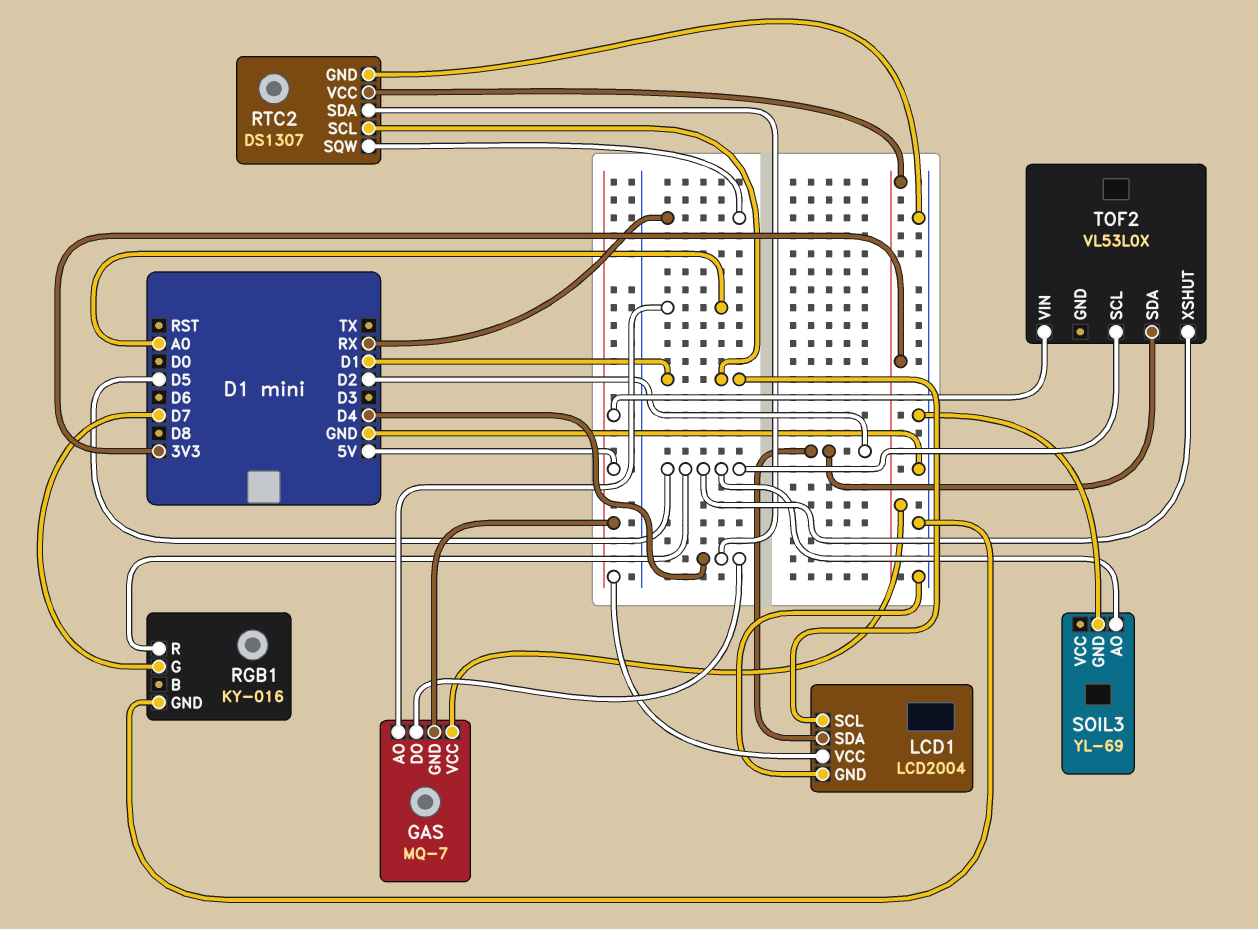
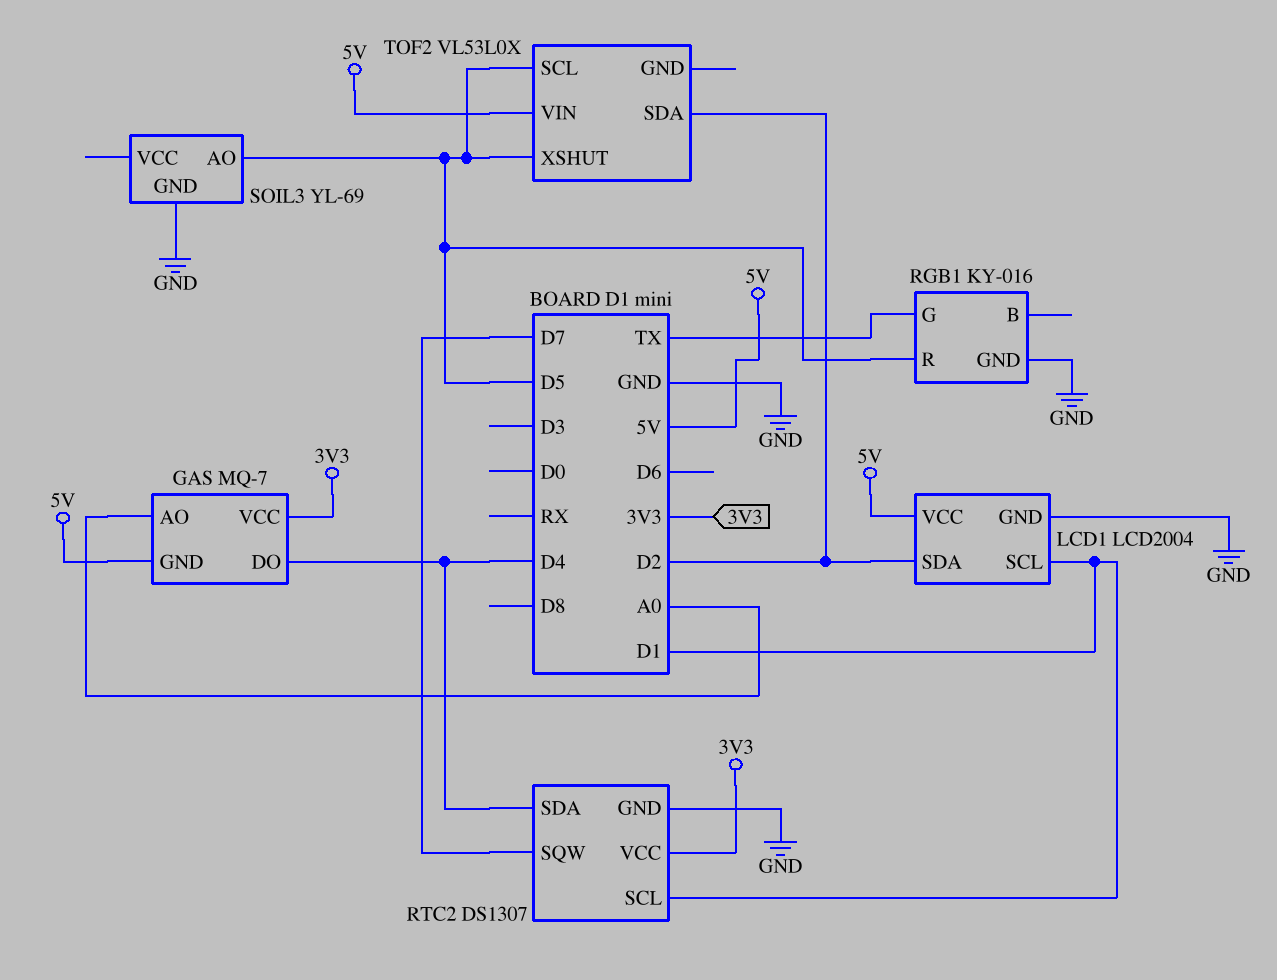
RGB1 pin G: D7 -> TX
RTC2 pin SQW: RX -> D7

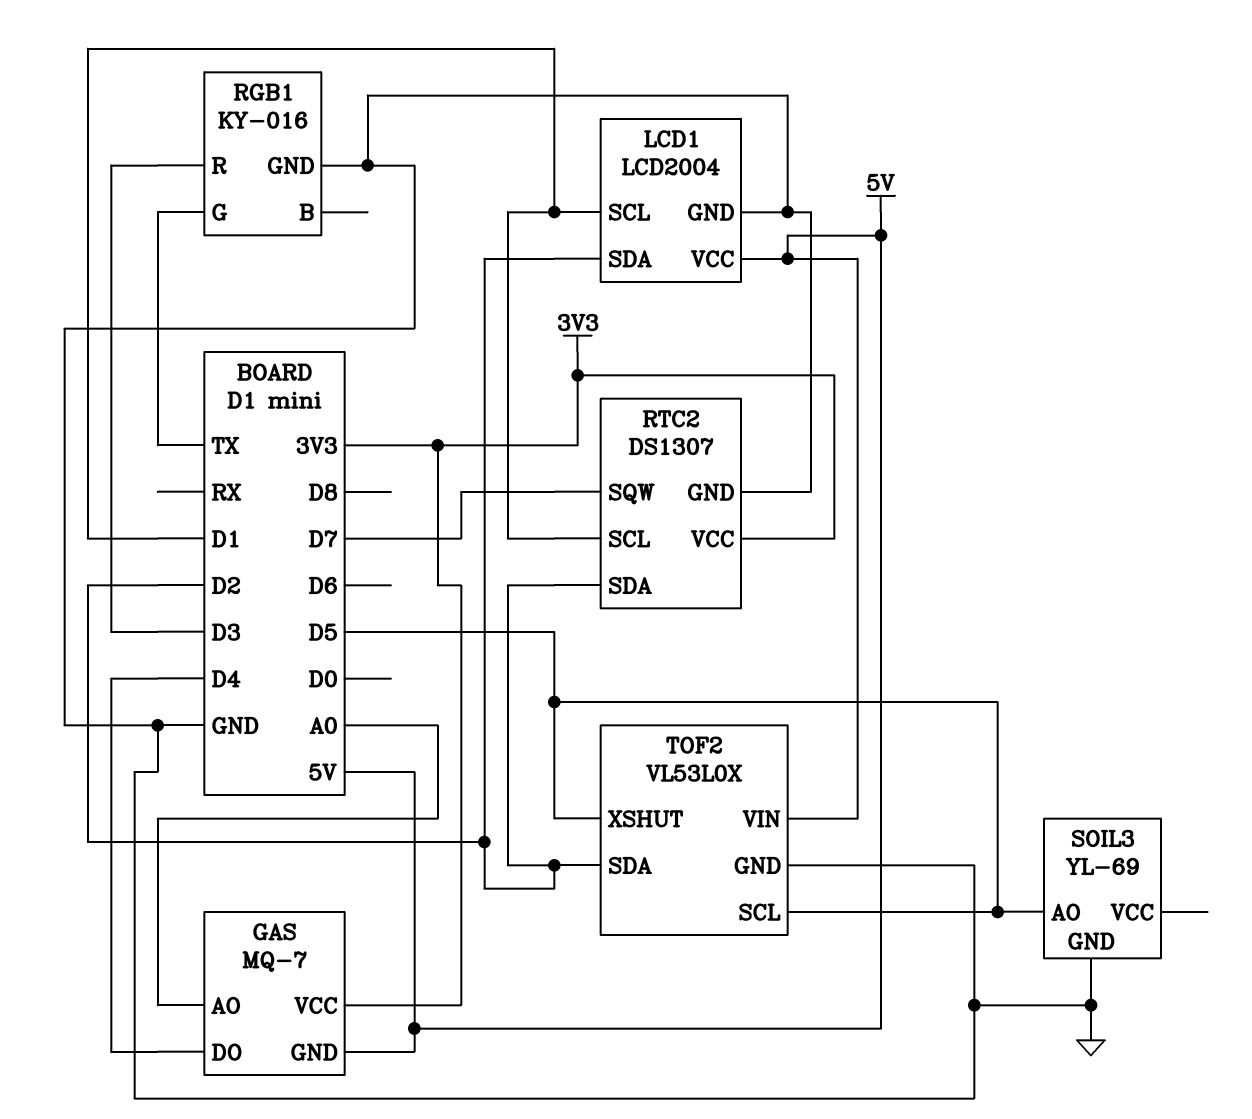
RGB1 pin R: D5 -> D3
RTC2 pin SDA: D4 -> D2
TOF2 pin GND: none -> GND

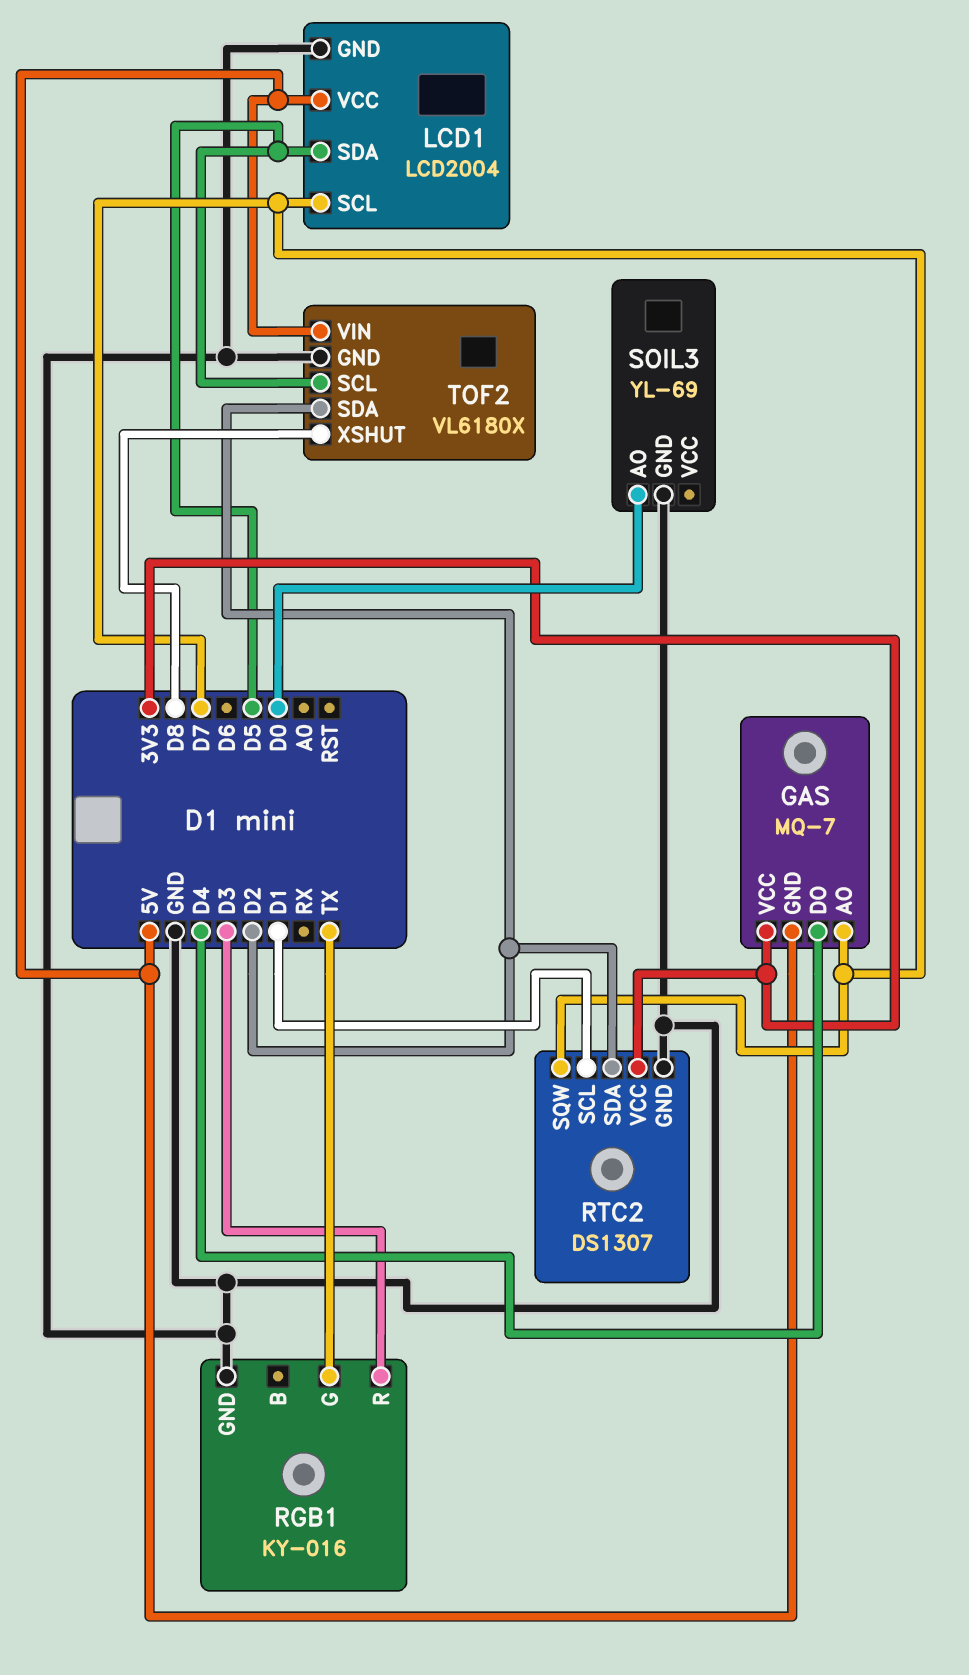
GAS pin AO: A0 -> D7
LCD1 pin SCL: D1 -> D7
LCD1 pin SDA: D2 -> D5
SOIL3 pin AO: D5 -> D0
TOF2: VL53L0X -> VL6180X
TOF2 pin XSHUT: D5 -> D8

